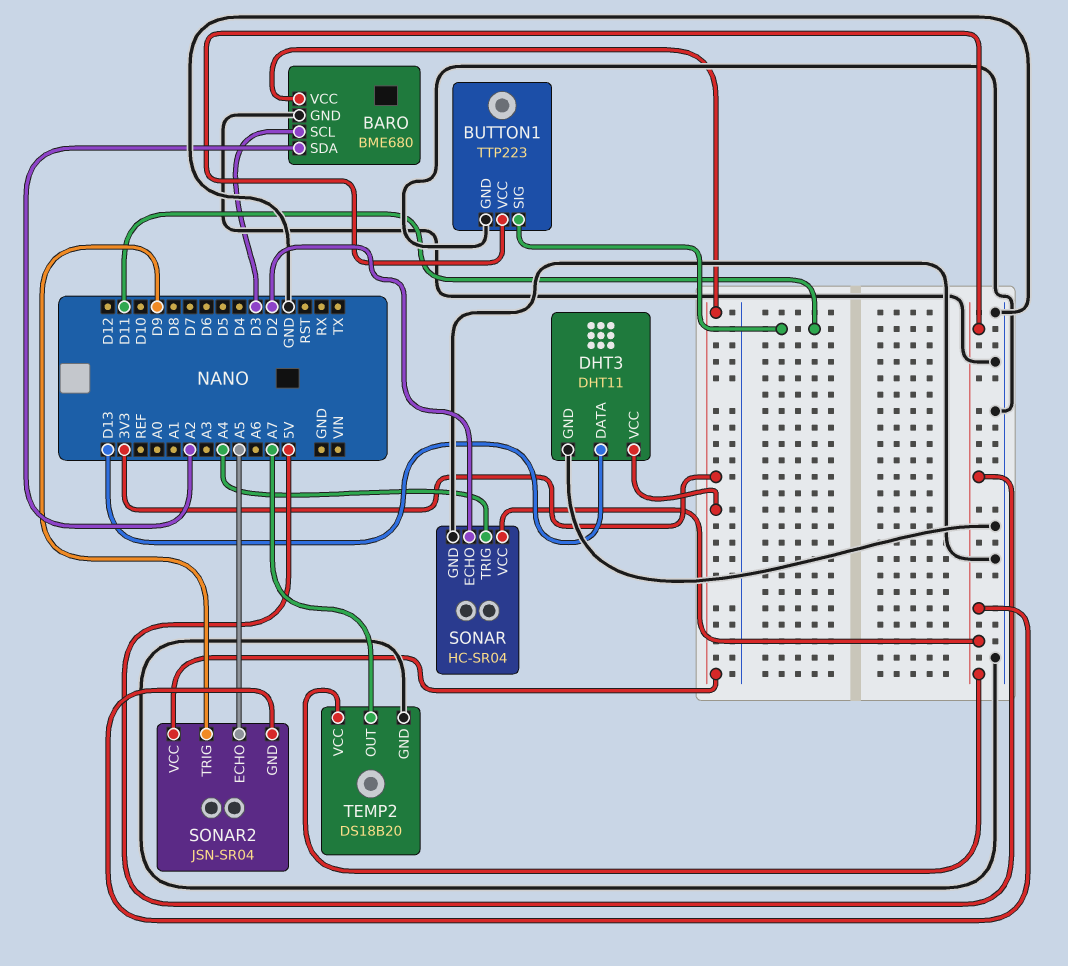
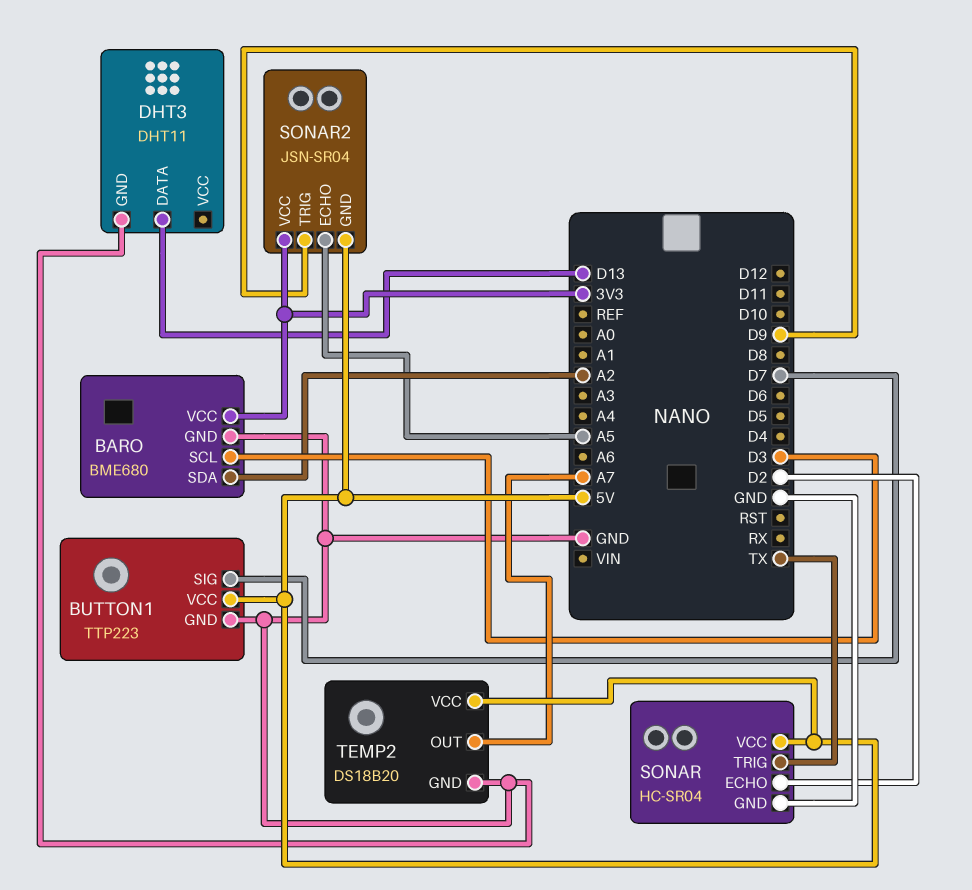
BUTTON1 pin SIG: D11 -> D7
DHT3 pin VCC: 3V3 -> none
SONAR pin TRIG: A4 -> TX

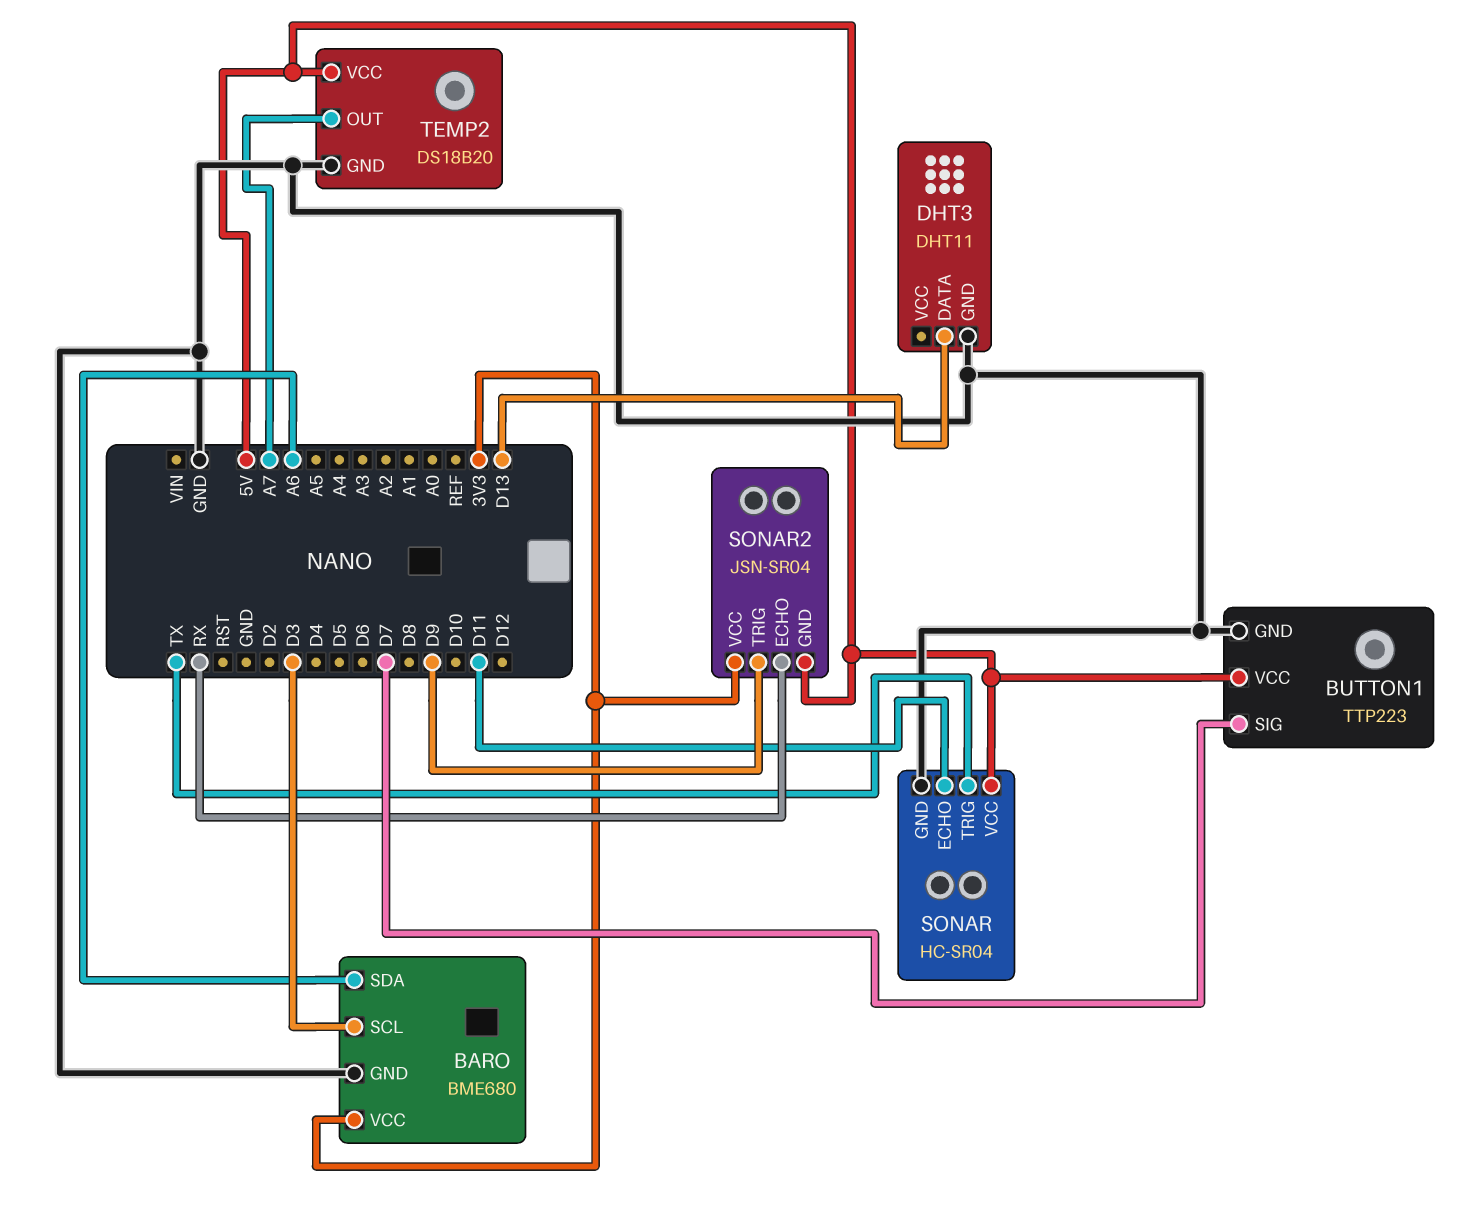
BARO pin SDA: A2 -> A6
SONAR pin ECHO: D2 -> D11
SONAR2 pin ECHO: A5 -> RX

